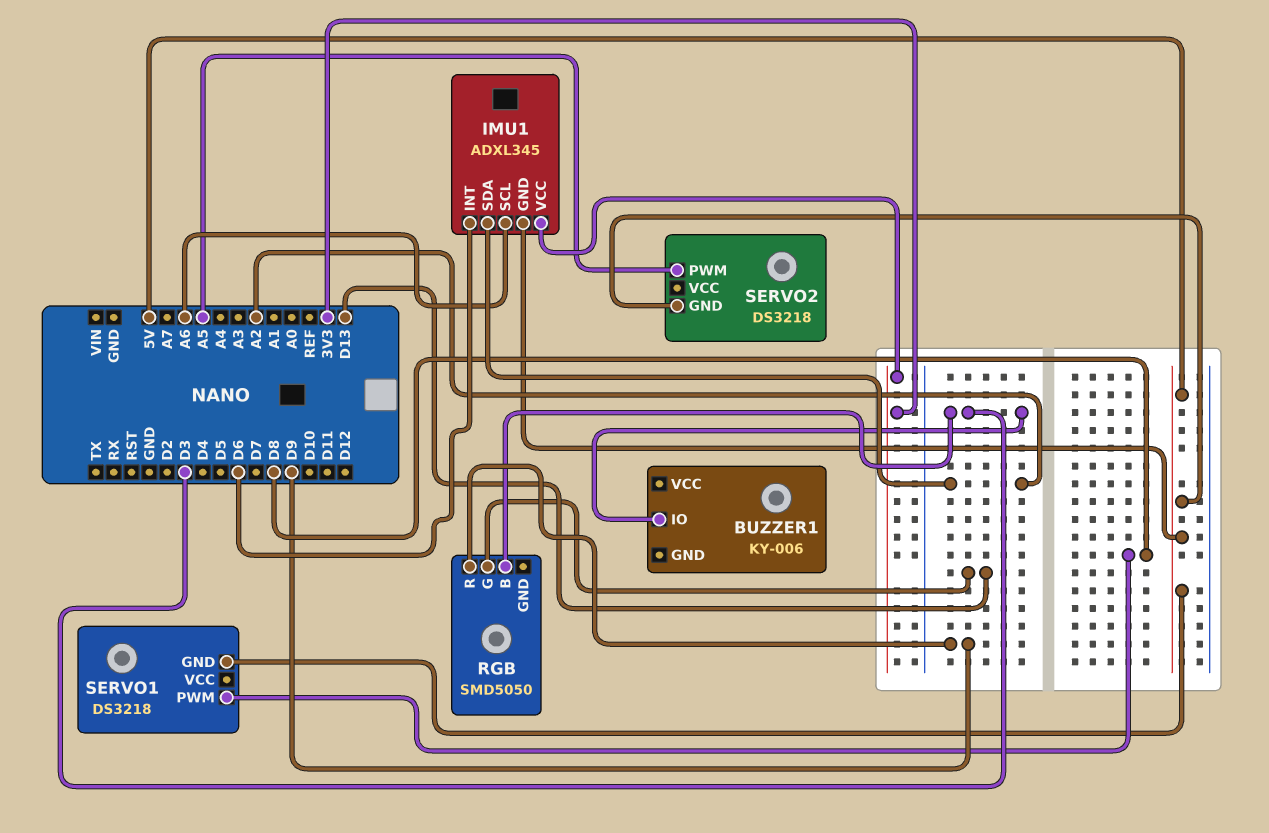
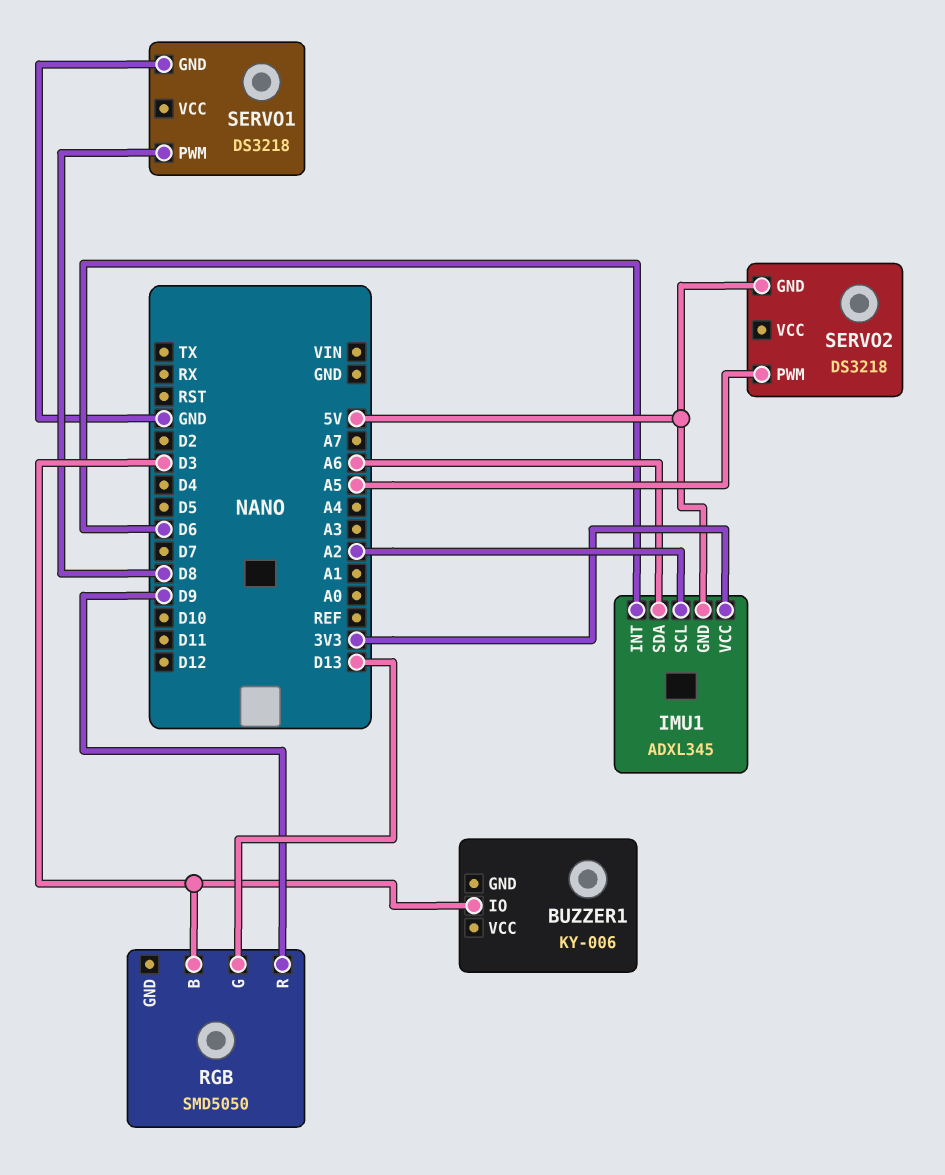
IMU1 pin SCL: A6 -> A2
IMU1 pin SDA: A2 -> A6
SERVO1 pin GND: 5V -> GND

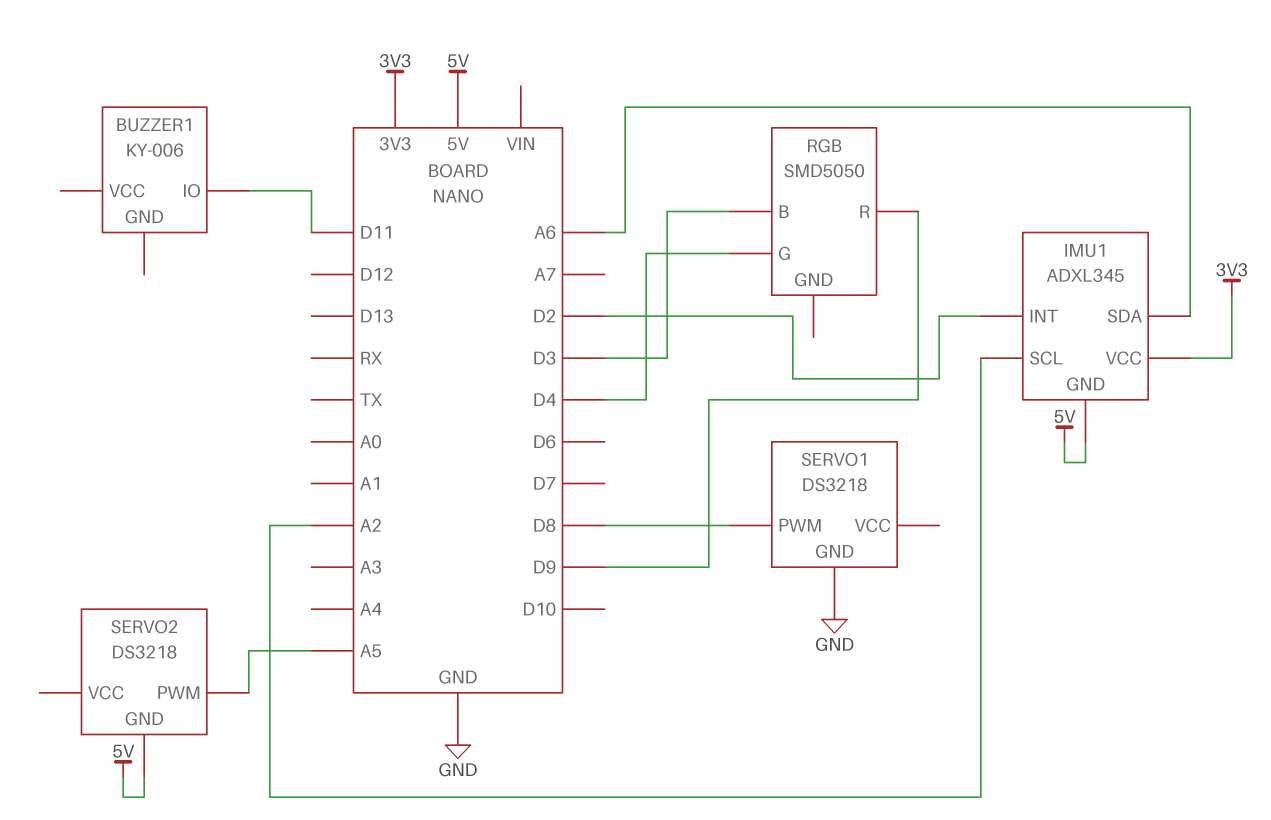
BUZZER1 pin IO: D3 -> D11
IMU1 pin INT: D6 -> D2
RGB pin G: D13 -> D4

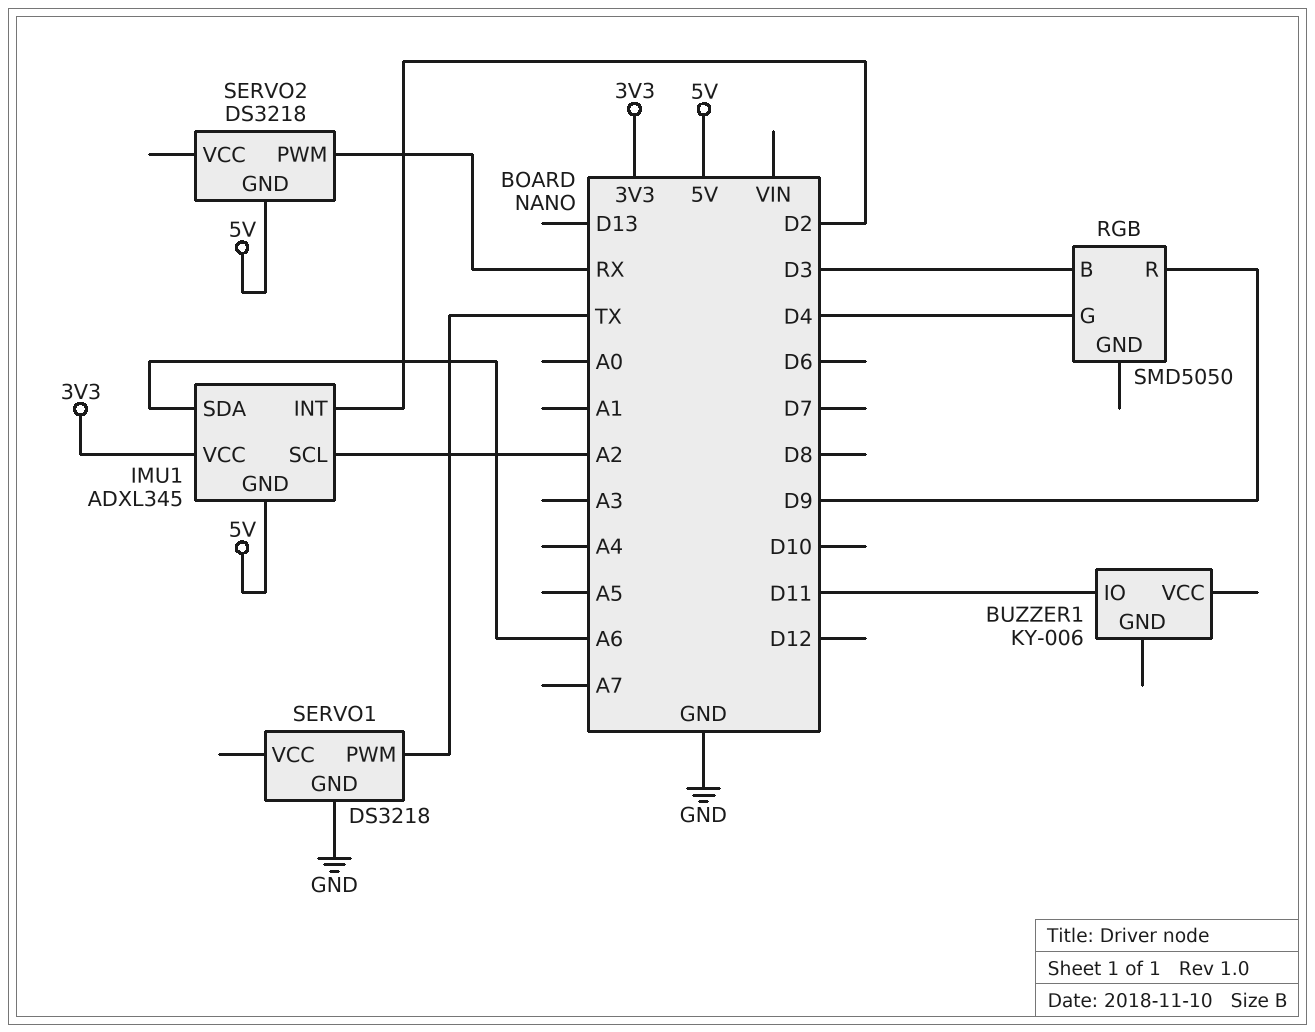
SERVO1 pin PWM: D8 -> TX
SERVO2 pin PWM: A5 -> RX

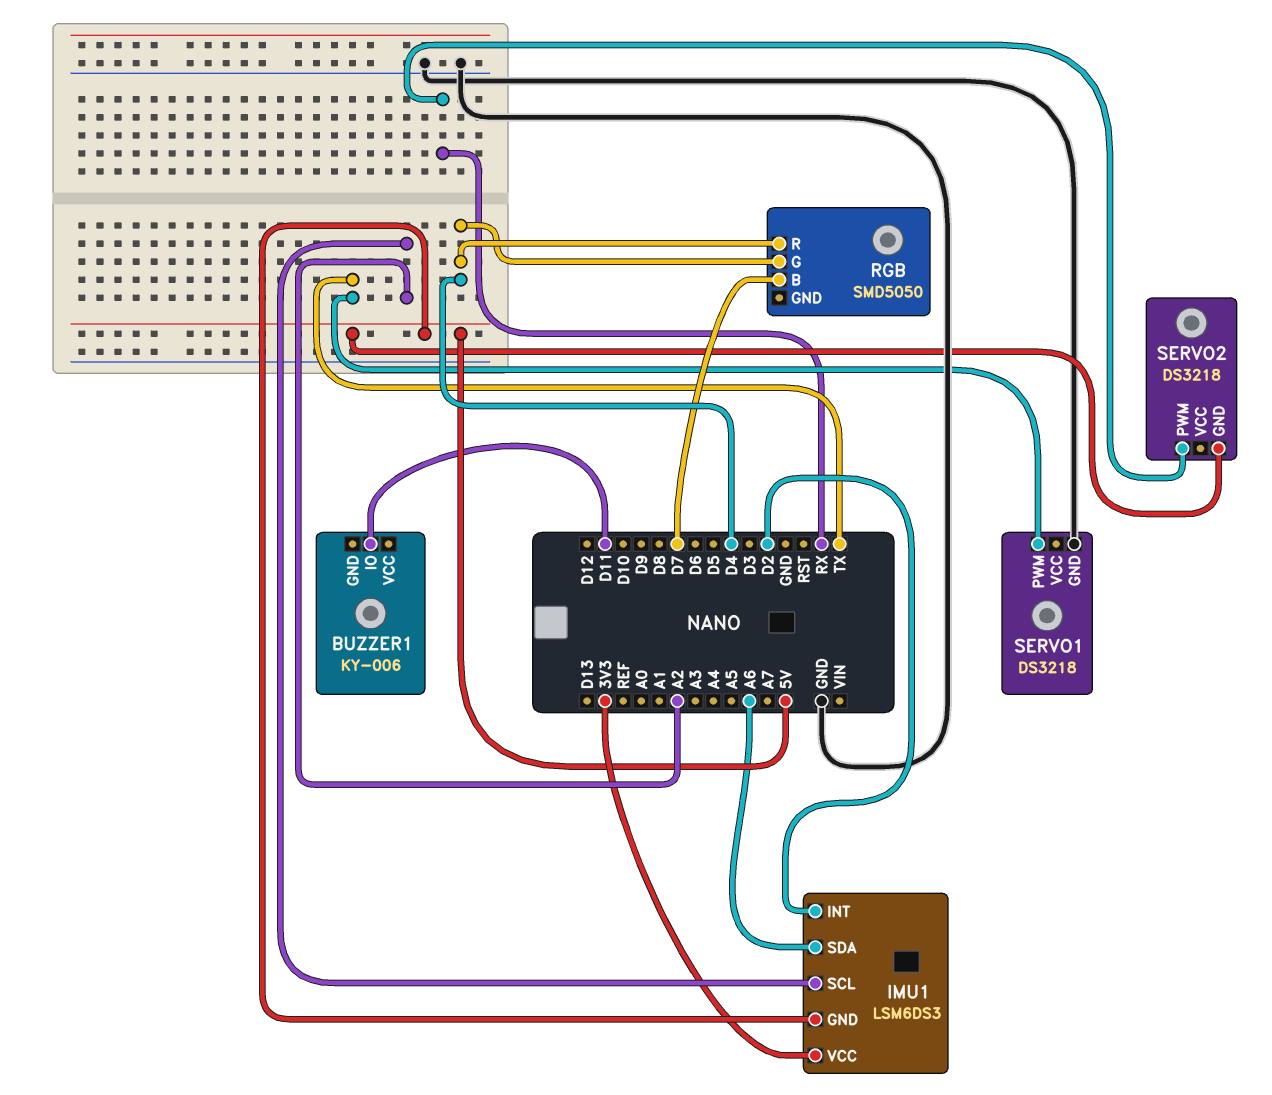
IMU1: ADXL345 -> LSM6DS3
RGB pin B: D3 -> D7
RGB pin R: D9 -> D4

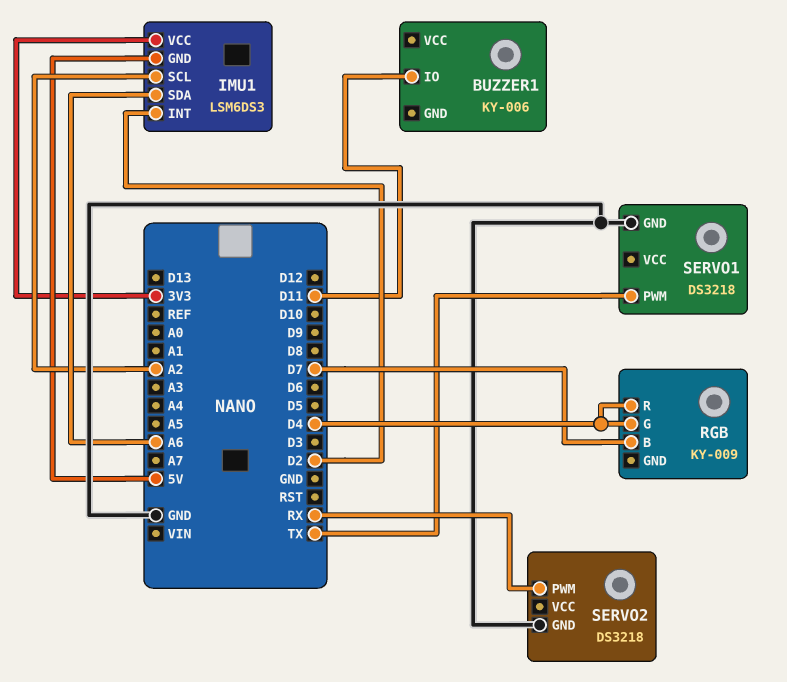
RGB: SMD5050 -> KY-009
SERVO2 pin GND: 5V -> GND

